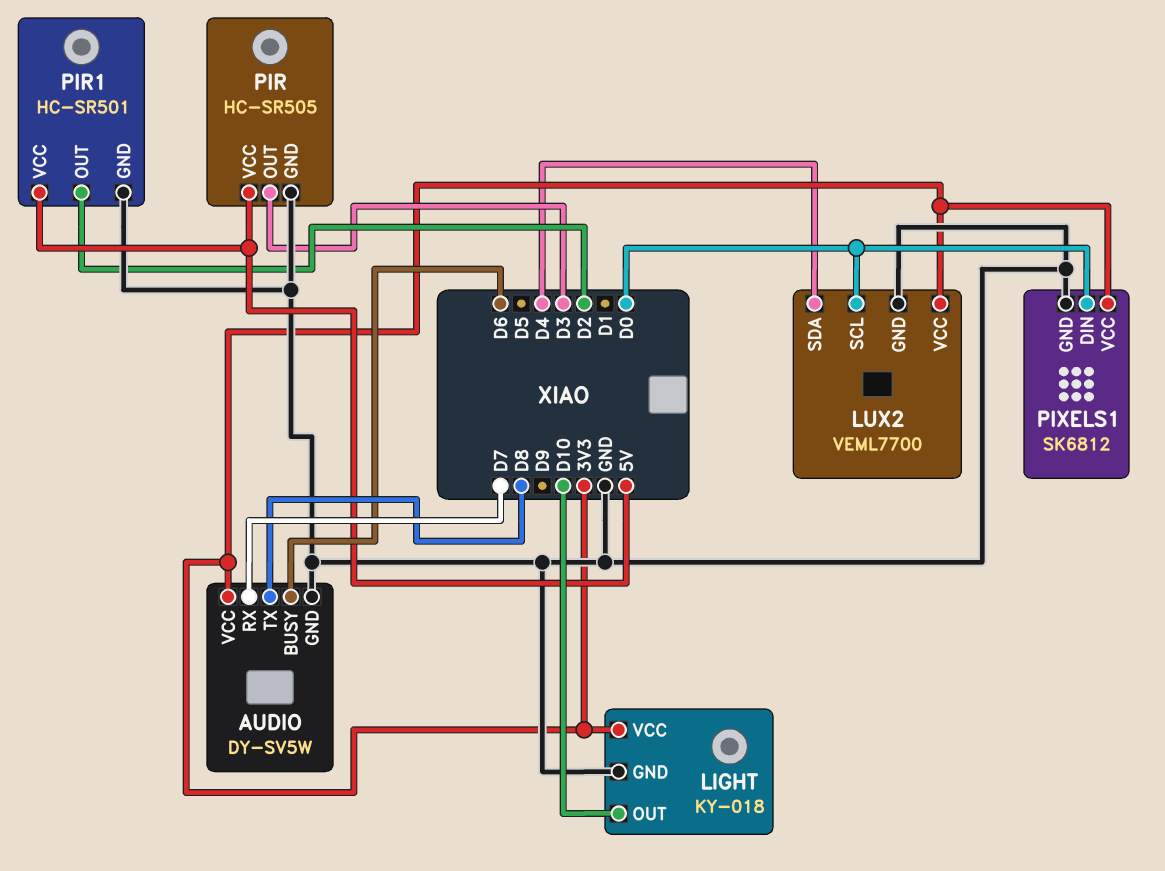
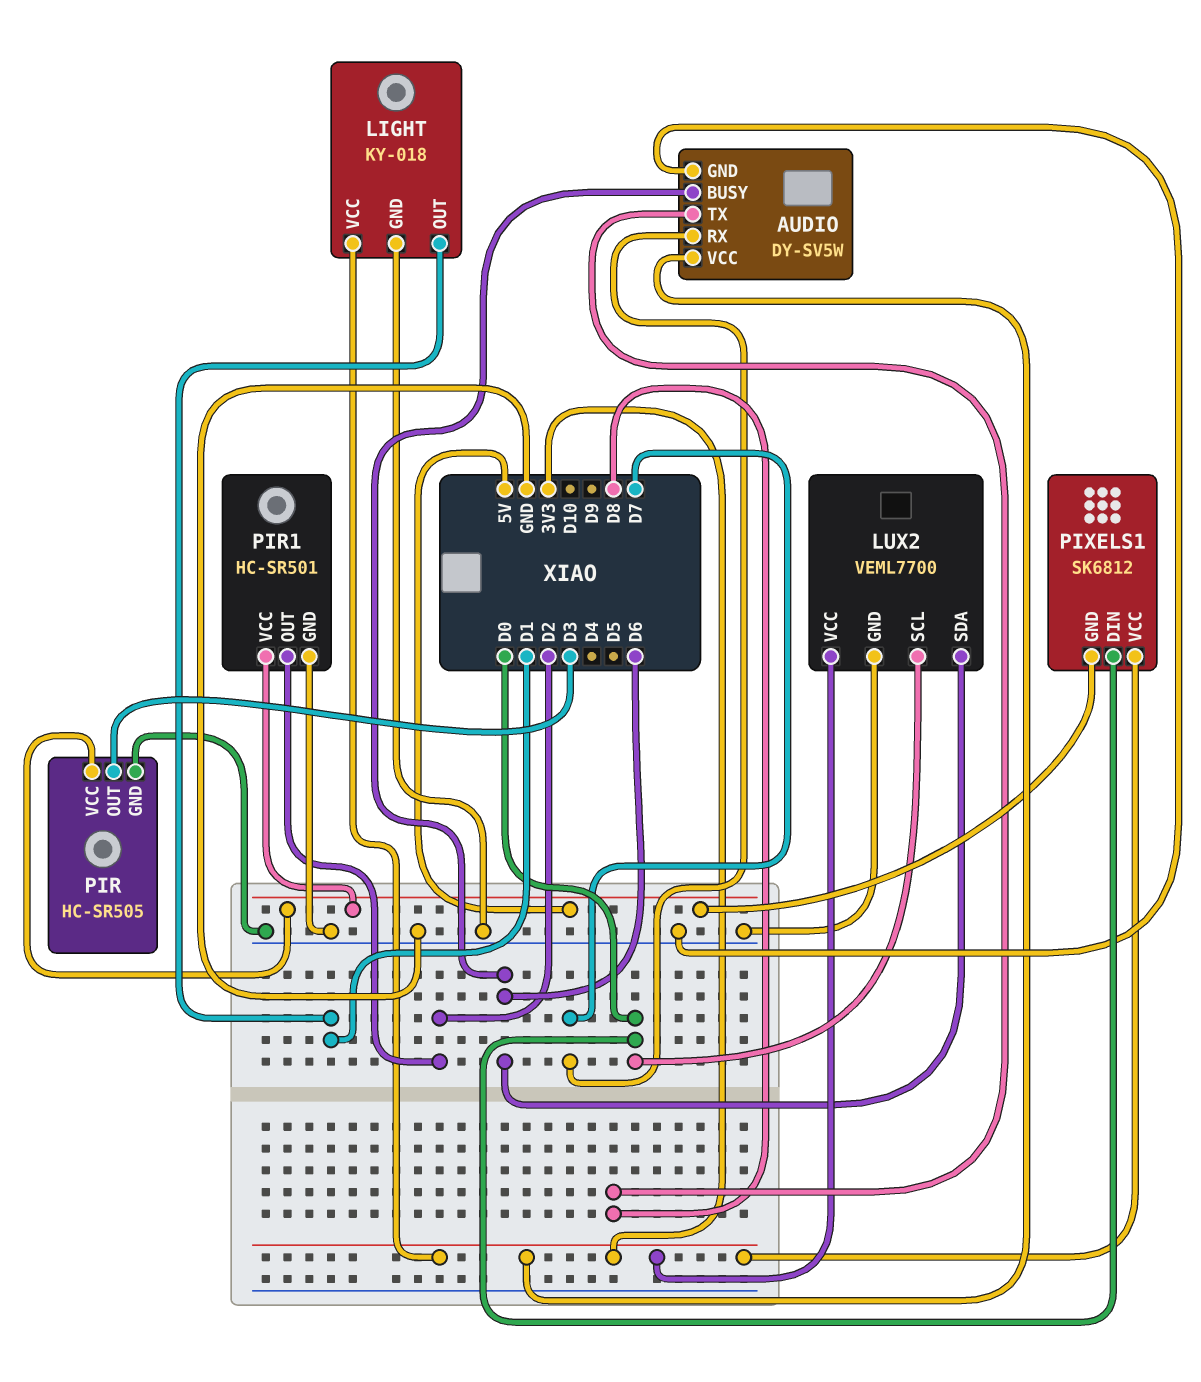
LIGHT pin OUT: D10 -> D1
LUX2 pin SDA: D4 -> D6
PIXELS1 pin GND: GND -> 5V

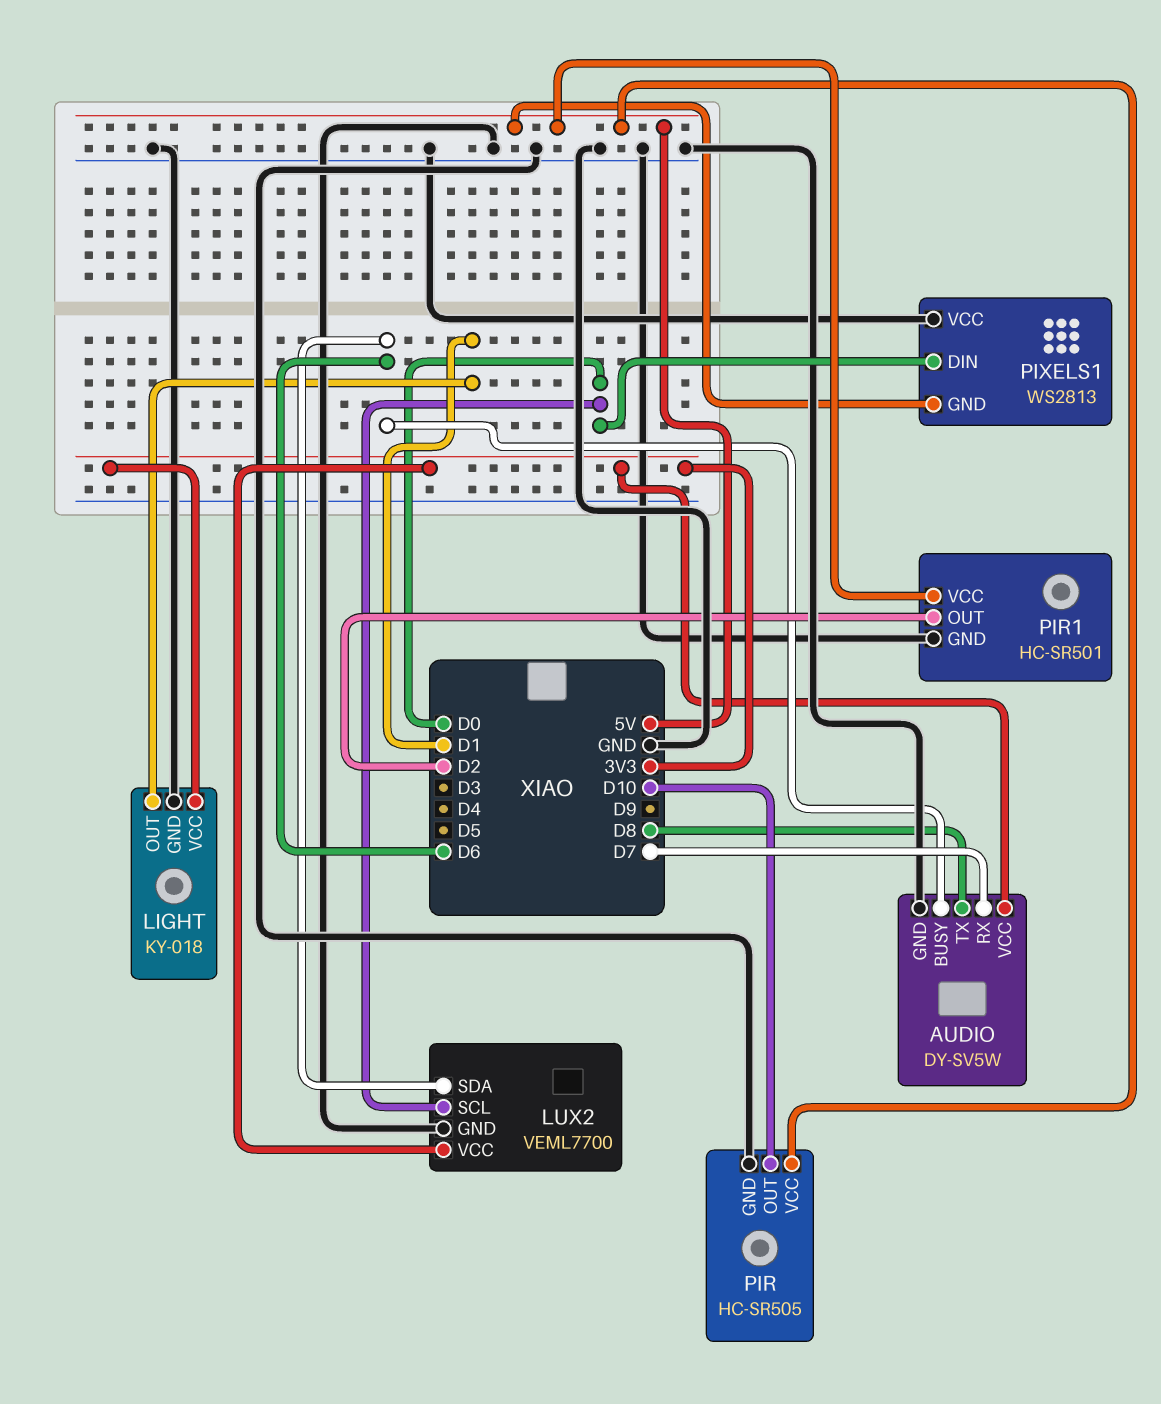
PIR pin OUT: D3 -> D10
PIXELS1: SK6812 -> WS2813
PIXELS1 pin VCC: 3V3 -> GND

